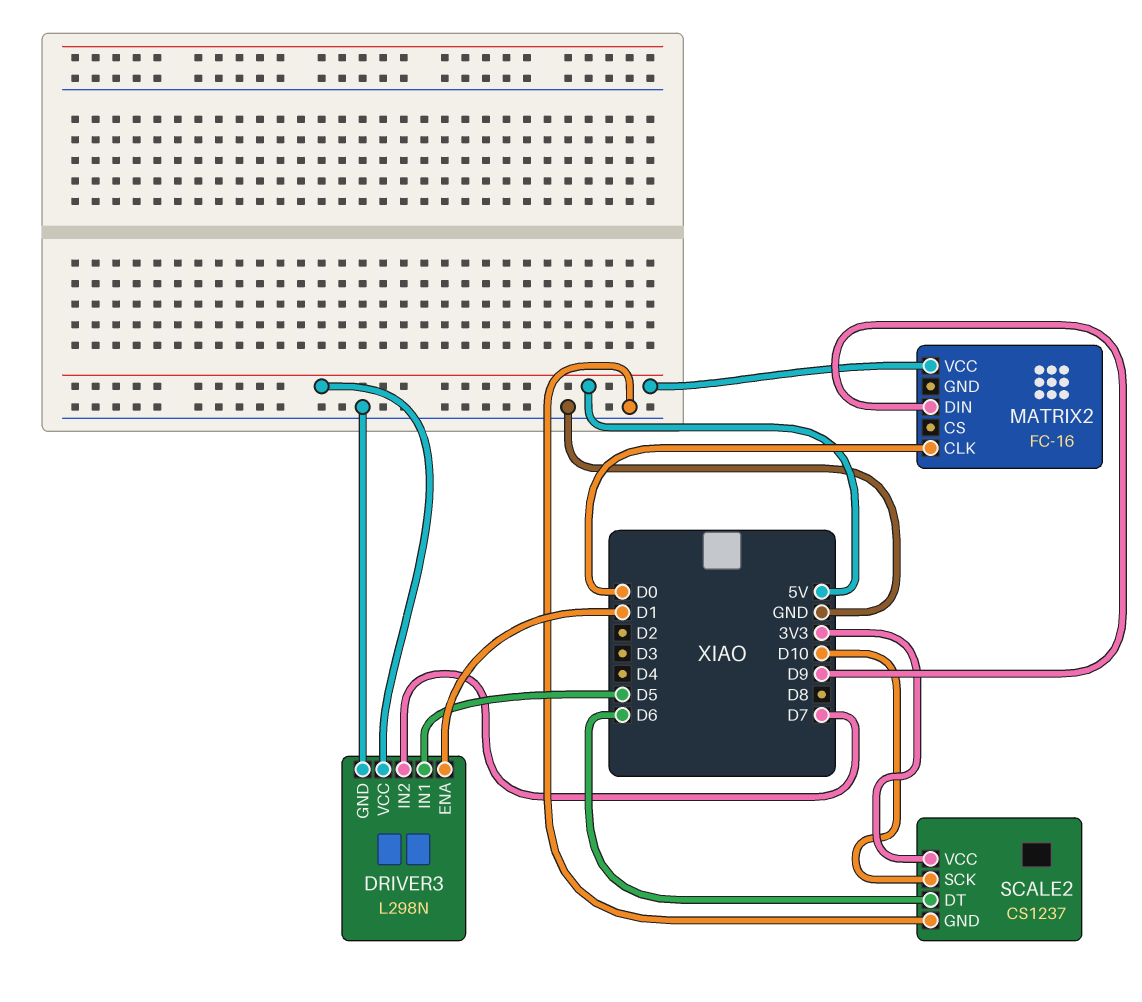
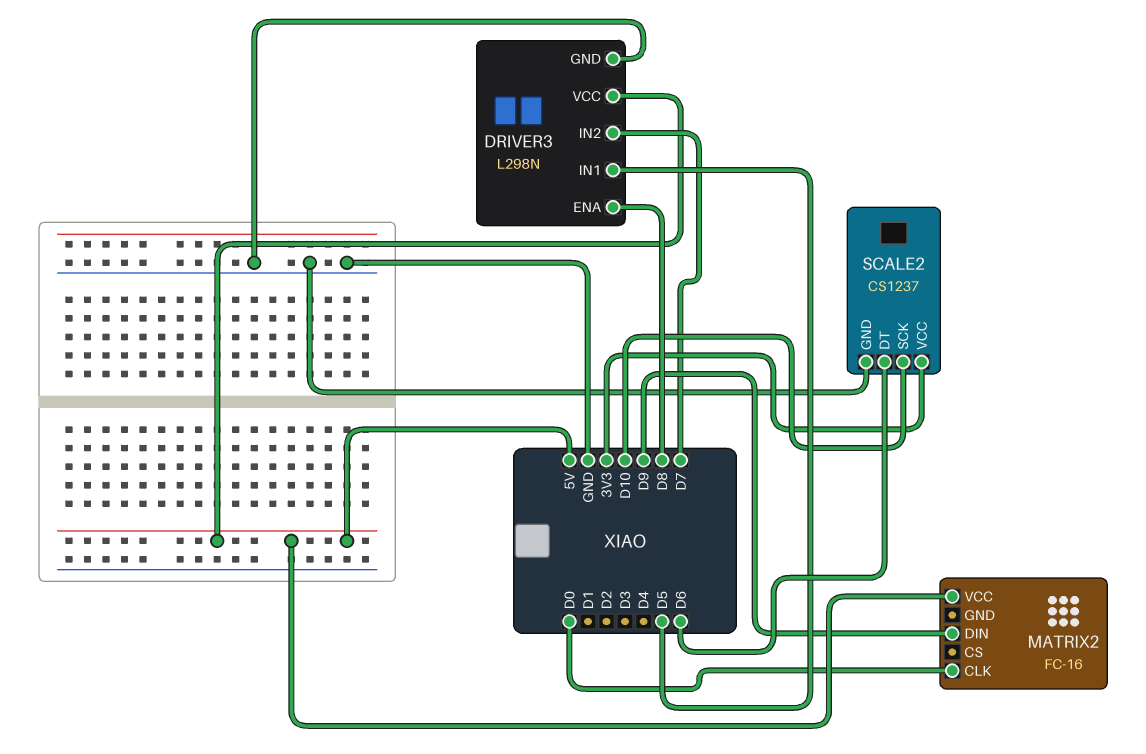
DRIVER3 pin ENA: D1 -> D8

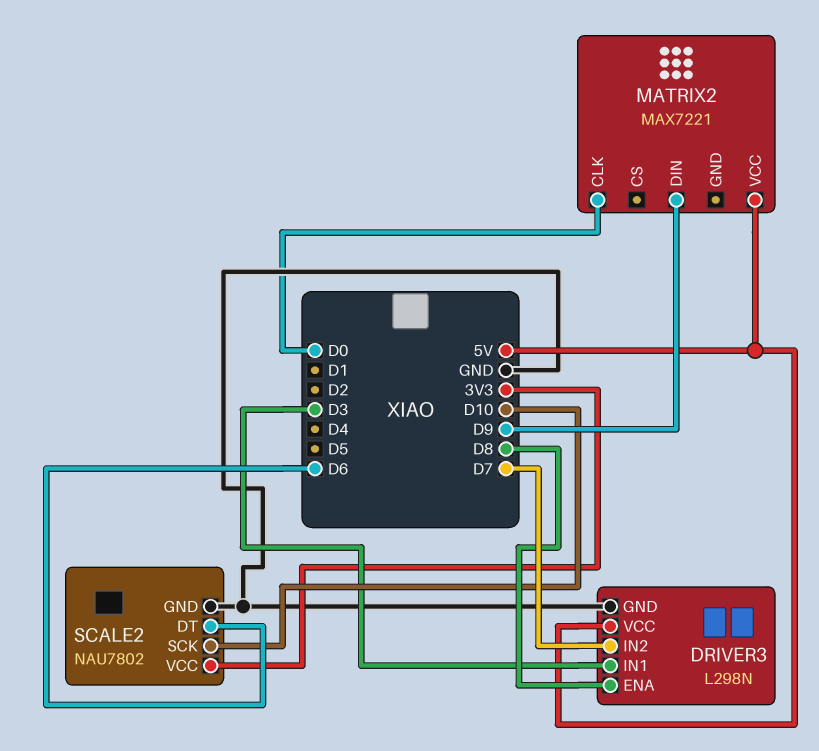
DRIVER3 pin IN1: D5 -> D3
MATRIX2: FC-16 -> MAX7221
SCALE2: CS1237 -> NAU7802

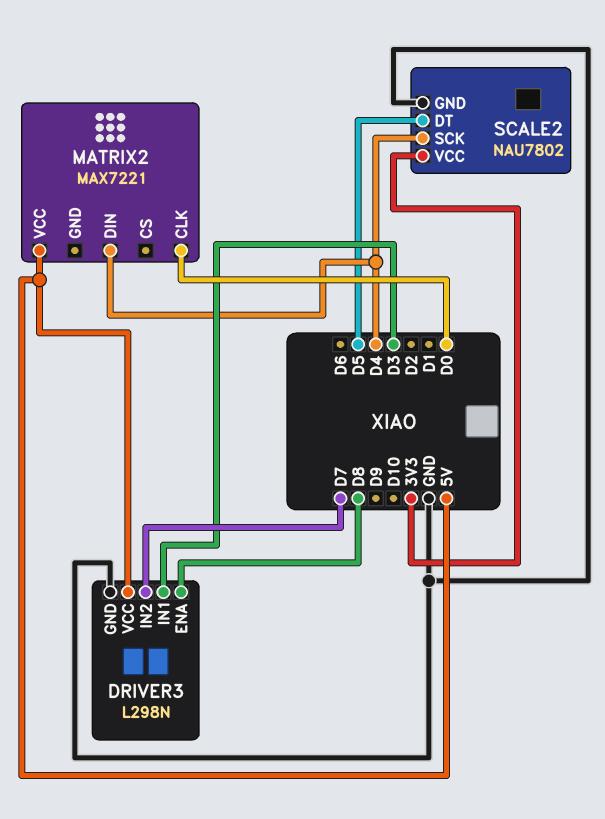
MATRIX2 pin DIN: D9 -> D4
SCALE2 pin DT: D6 -> D5
SCALE2 pin SCK: D10 -> D4

